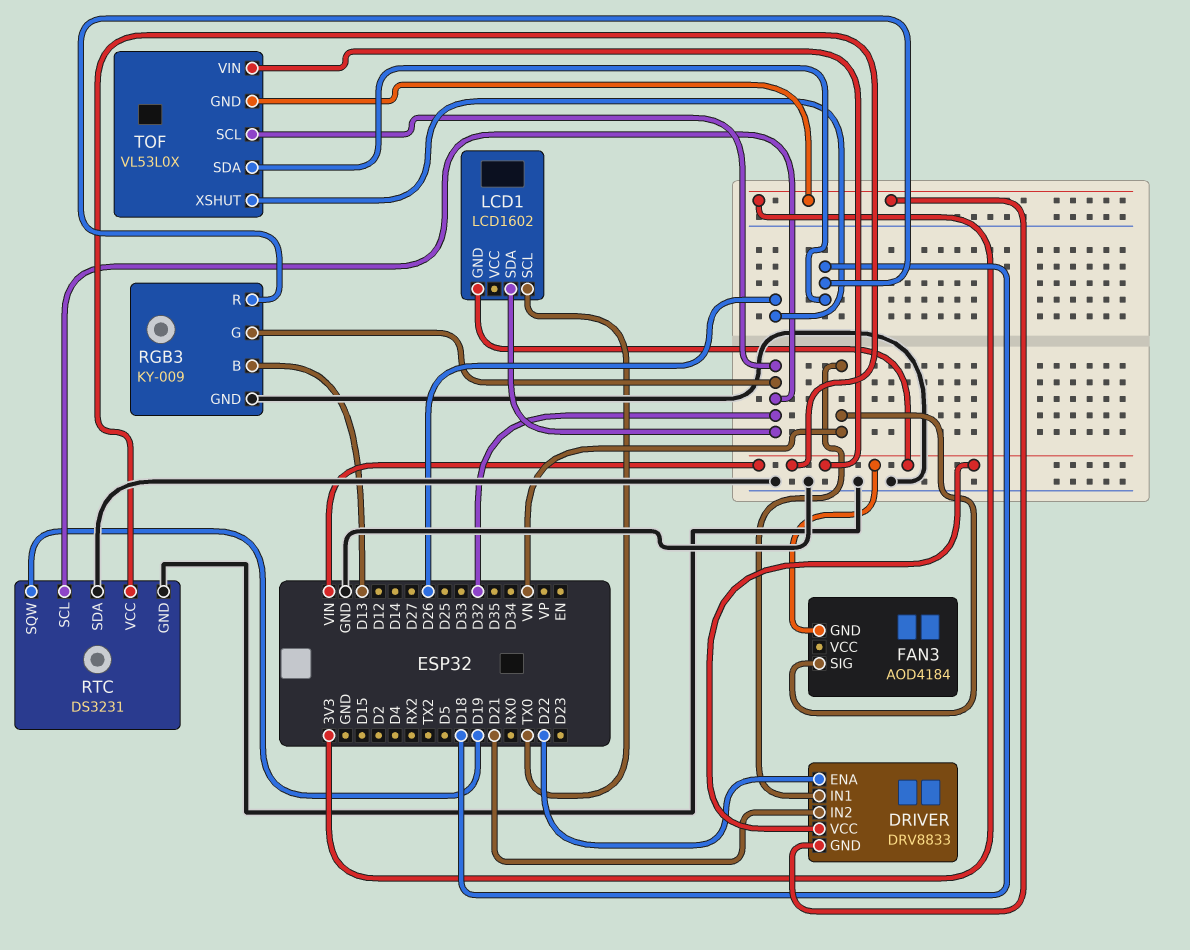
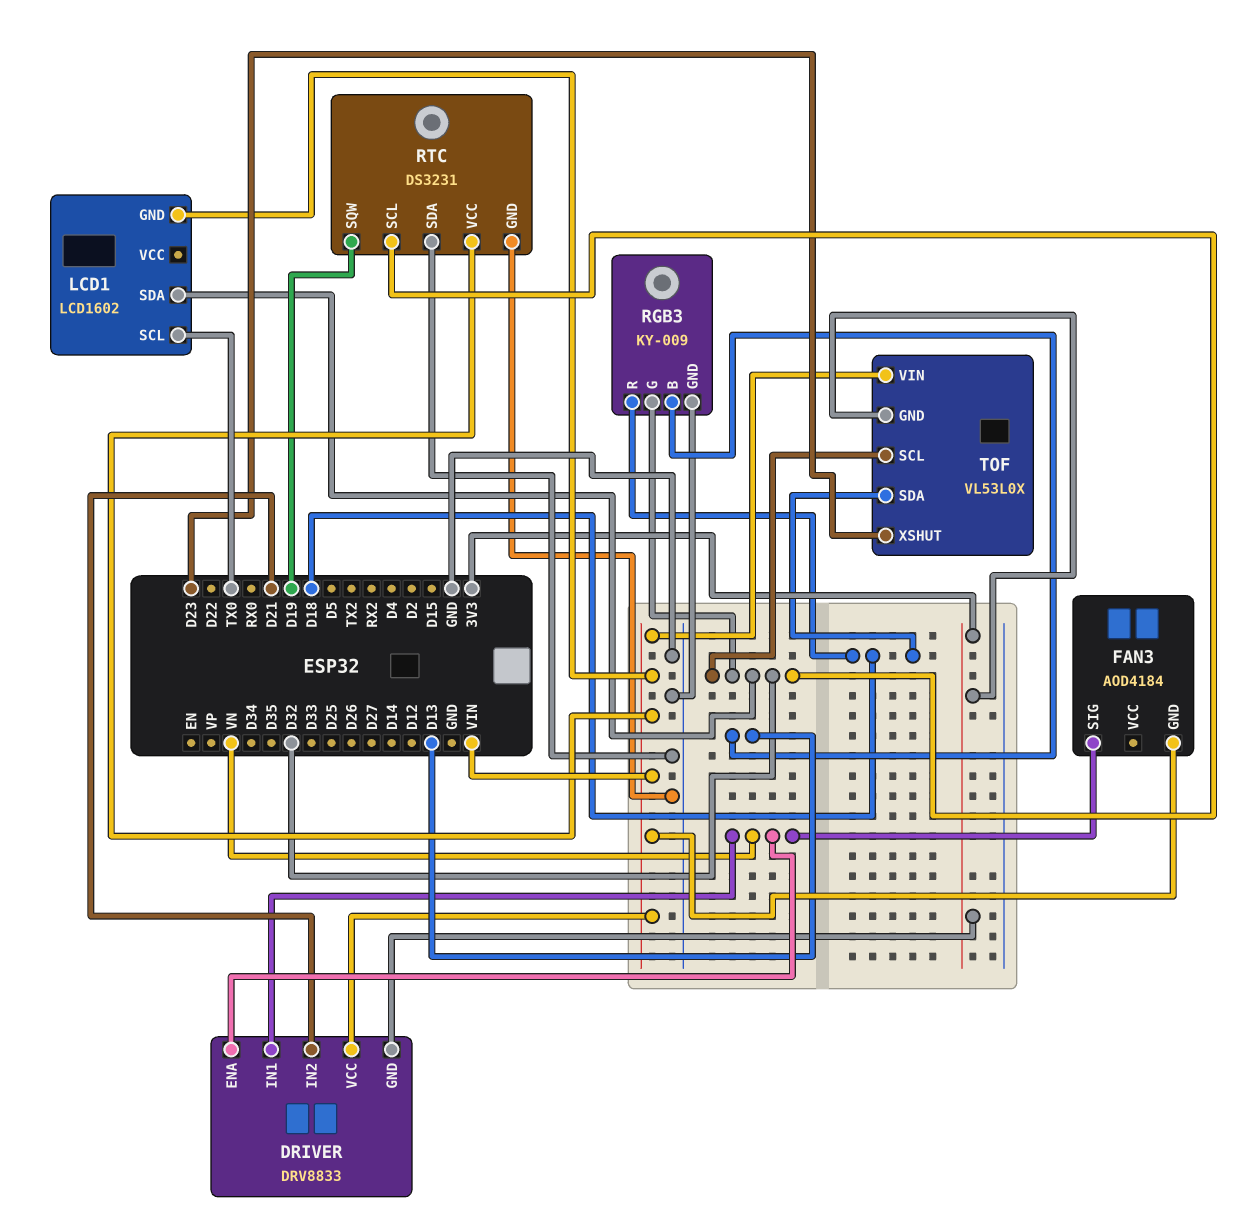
DRIVER pin ENA: D22 -> VN
TOF pin XSHUT: D26 -> D23

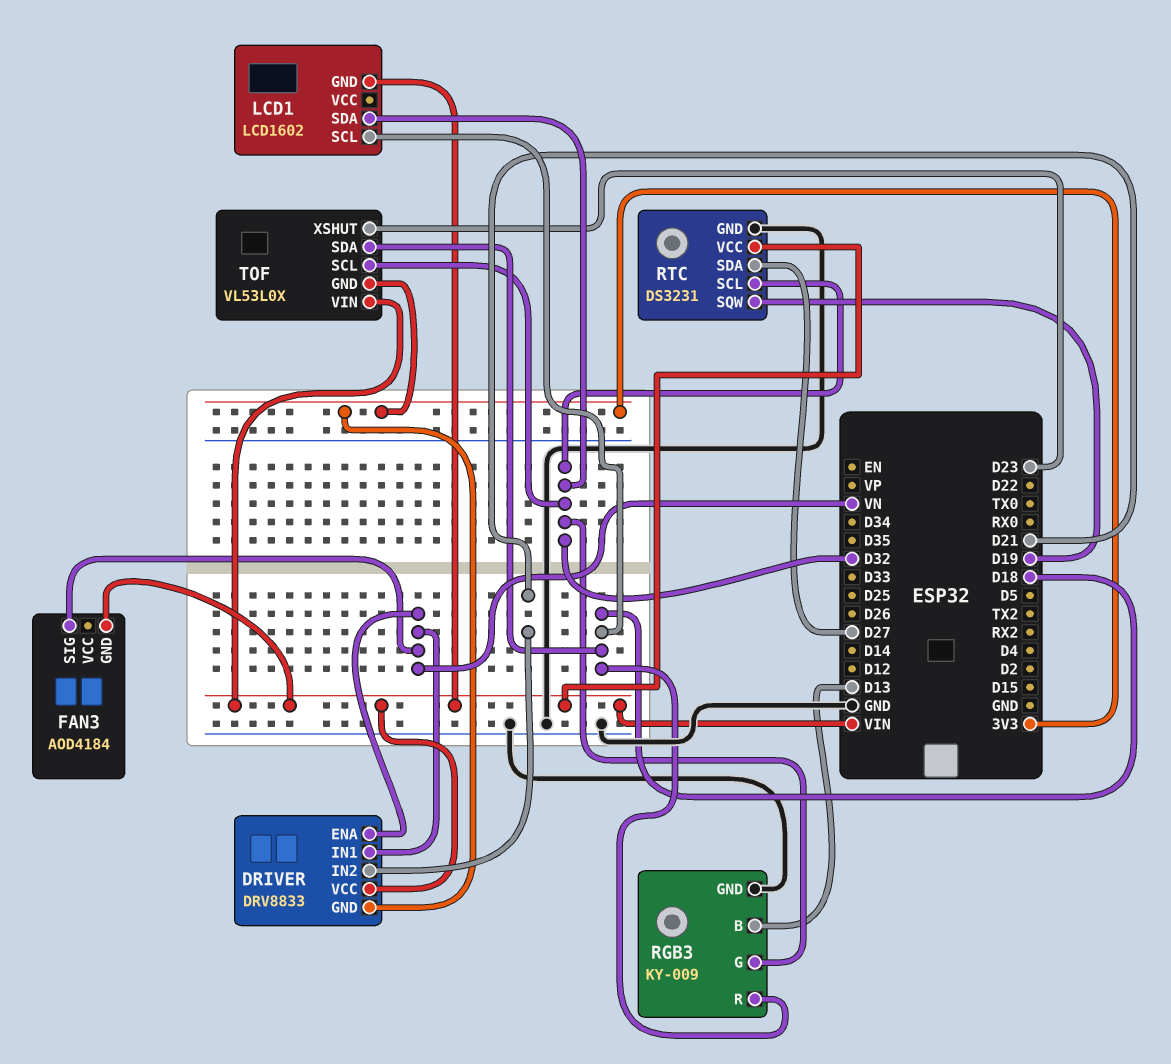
LCD1 pin SCL: TX0 -> D18
RTC pin SDA: GND -> D27

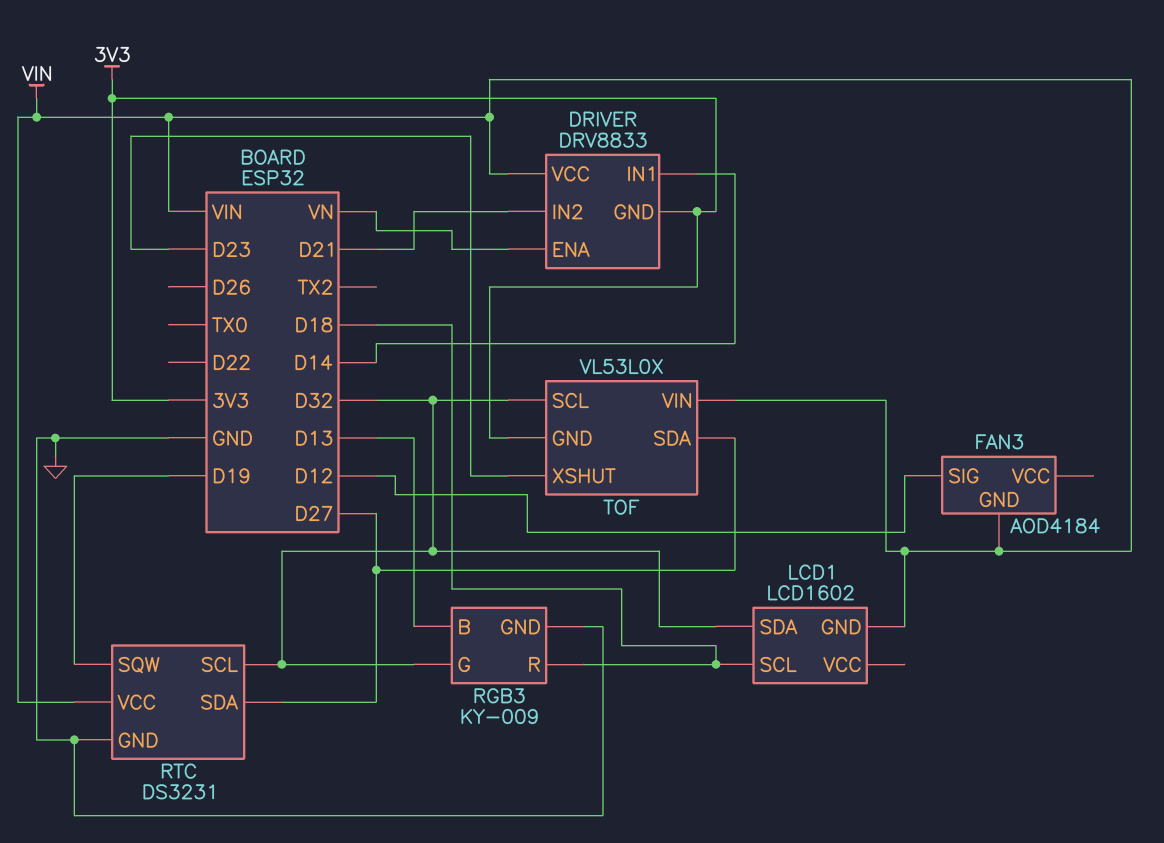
DRIVER pin IN1: VN -> D14
FAN3 pin SIG: VN -> D12
TOF pin SDA: D18 -> D27

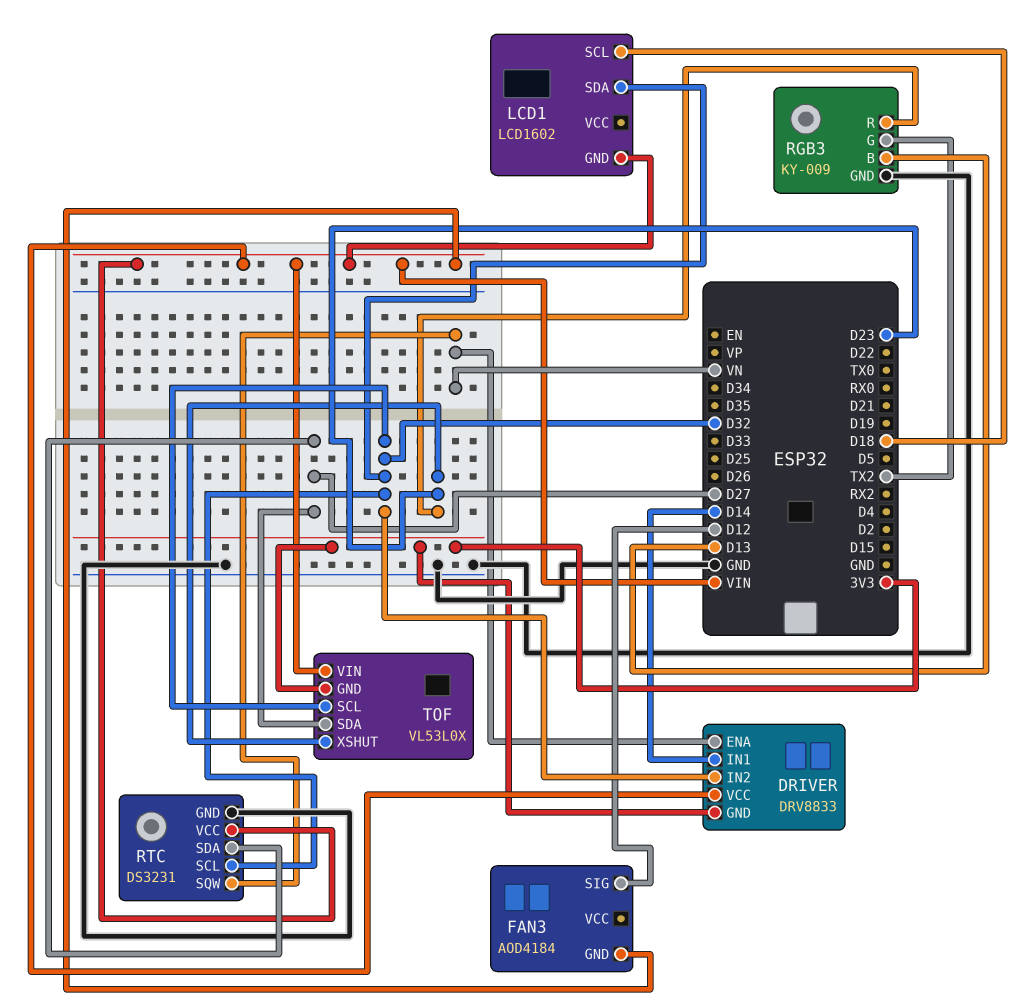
DRIVER pin IN2: D21 -> D32
RGB3 pin G: D32 -> TX2
RGB3 pin R: D18 -> D23
RTC pin SQW: D19 -> VN

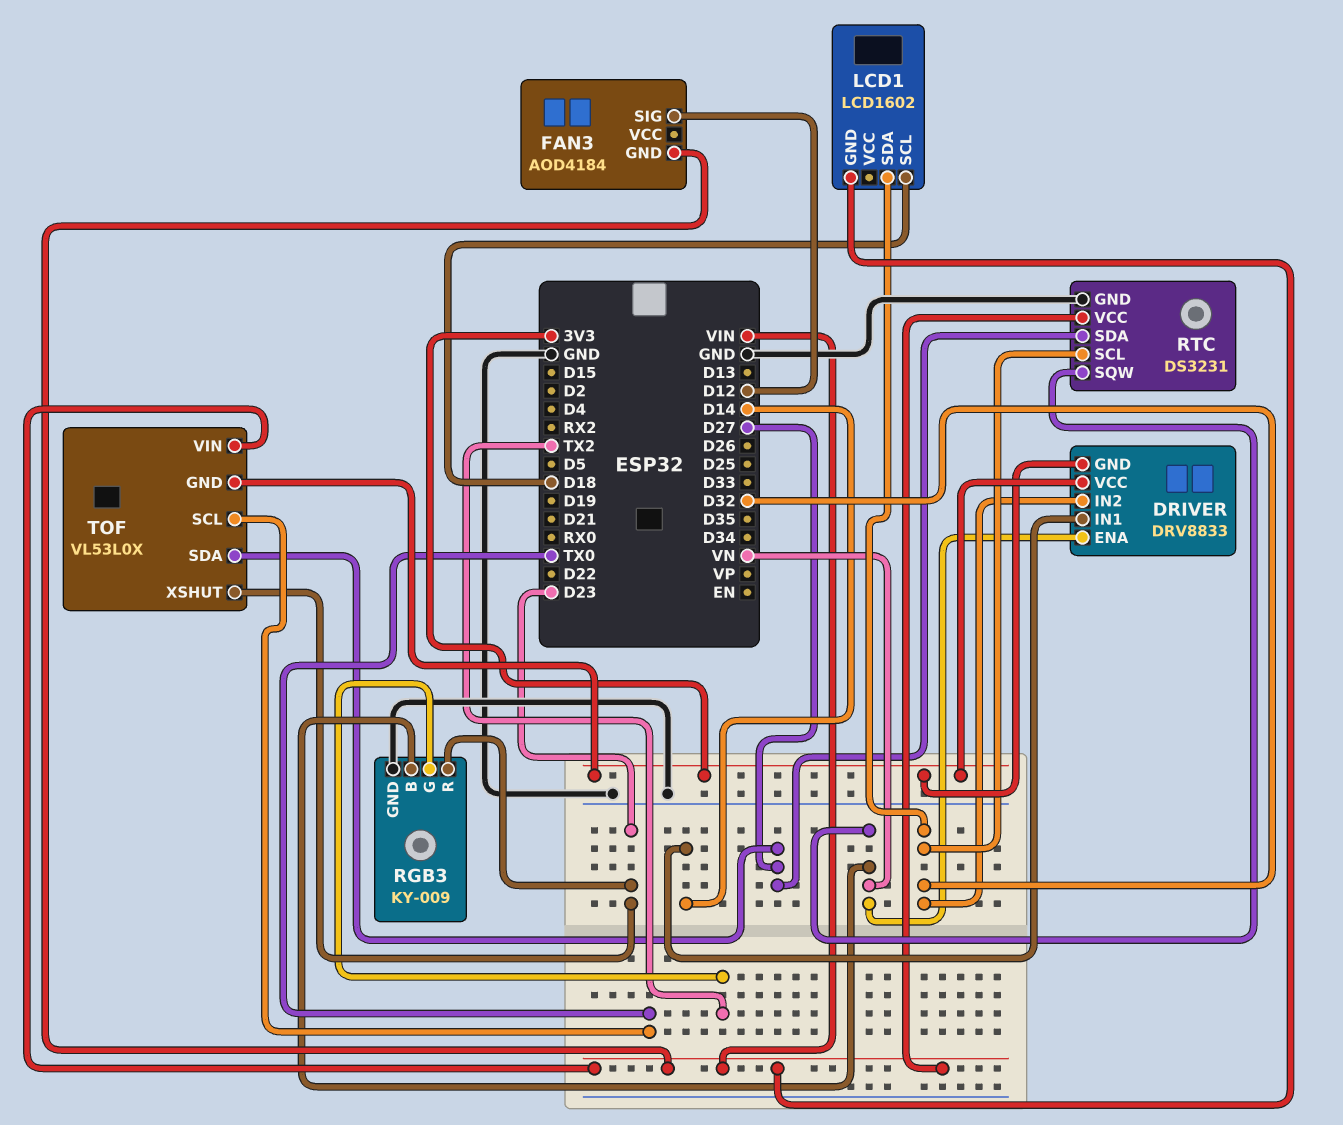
DRIVER pin VCC: VIN -> 3V3
RGB3 pin B: D13 -> VN
TOF pin SCL: D32 -> TX0

